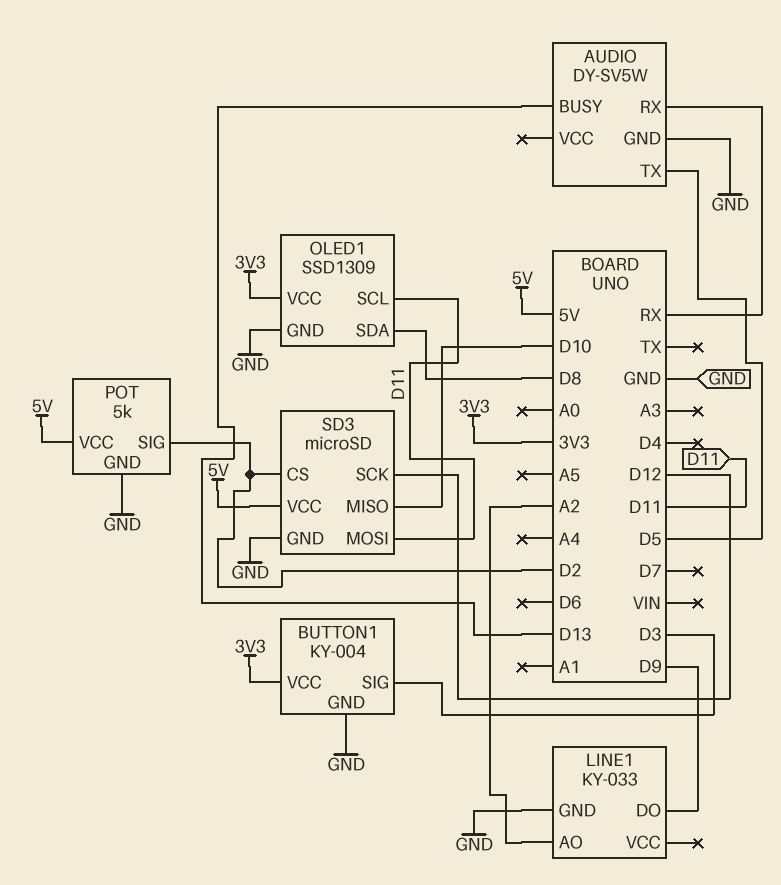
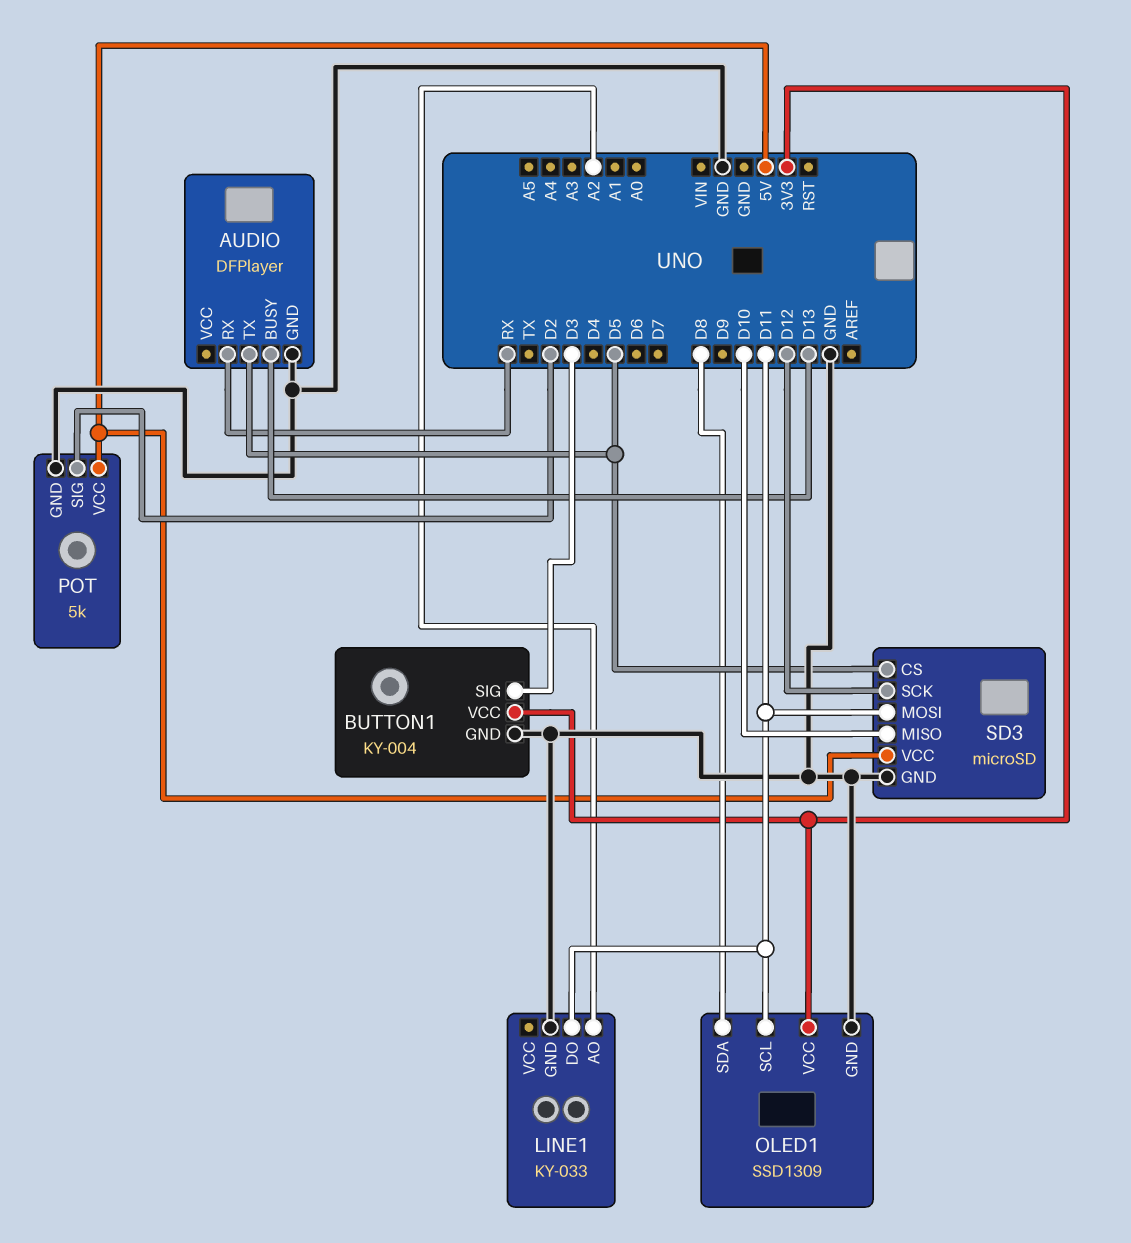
AUDIO: DY-SV5W -> DFPlayer
LINE1 pin DO: D9 -> D11
SD3 pin CS: D2 -> D5

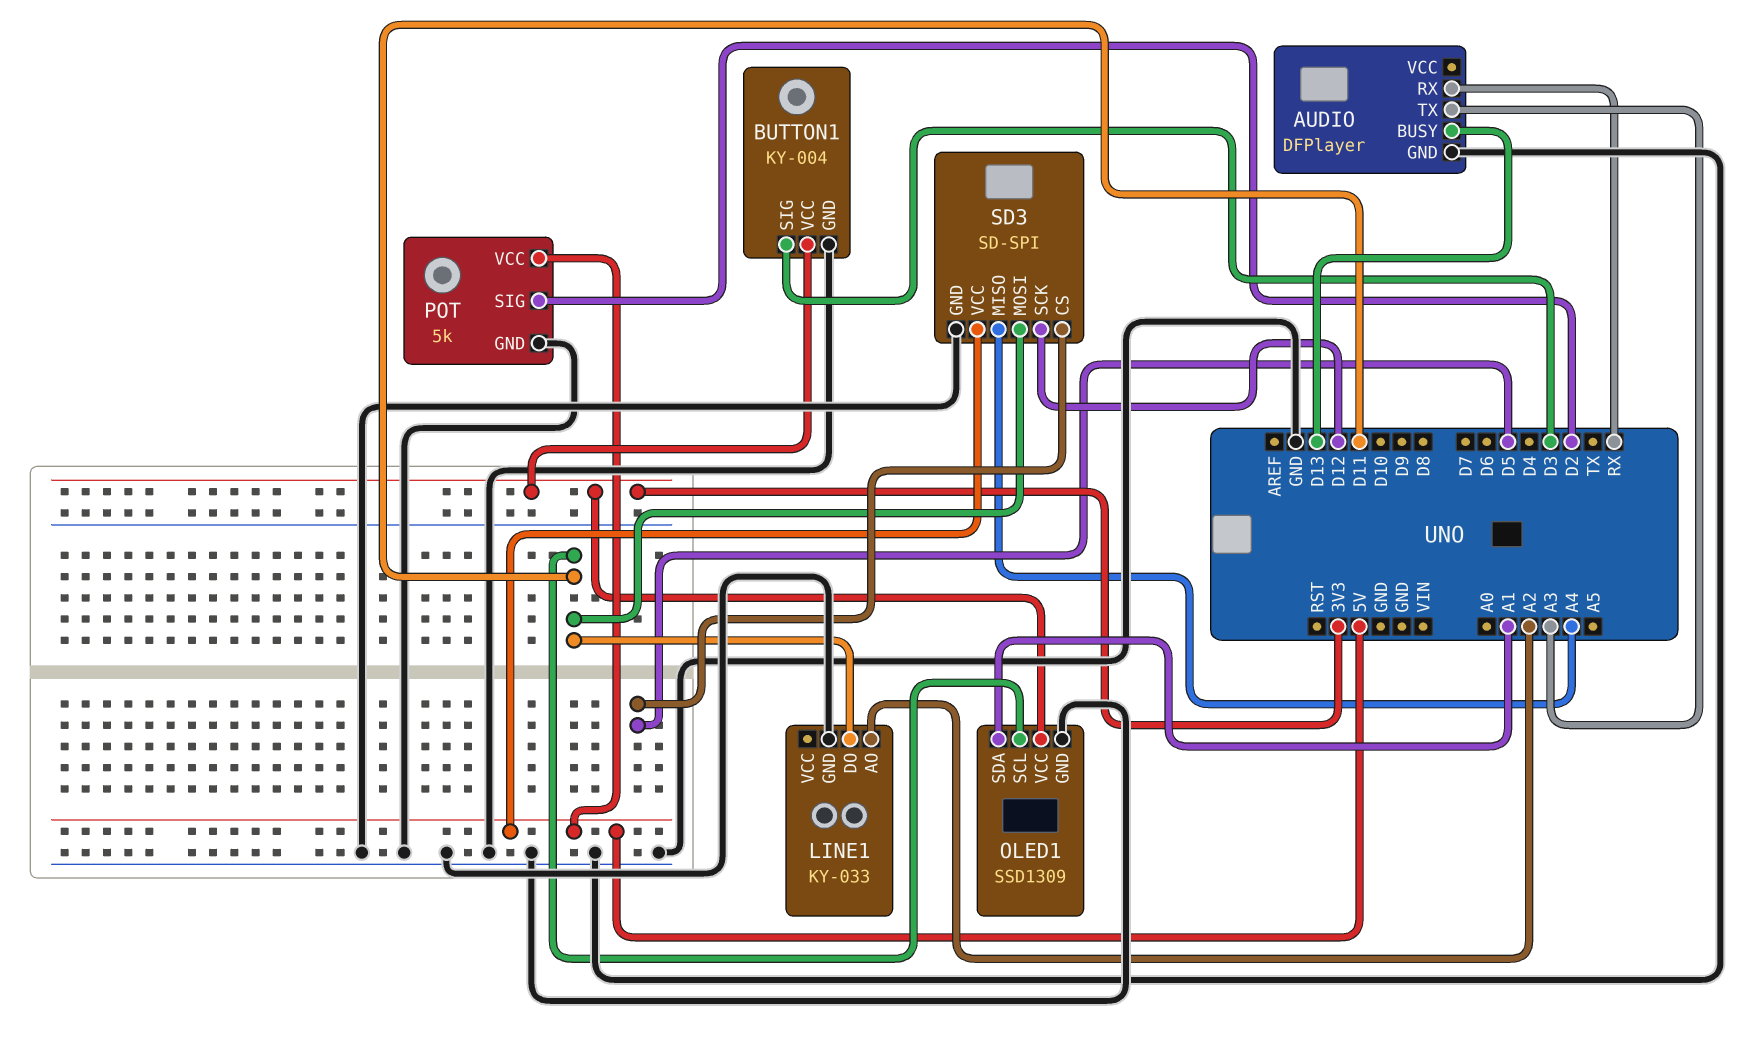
AUDIO pin TX: D5 -> A3
OLED1 pin SDA: D8 -> A1
SD3: microSD -> SD-SPI
SD3 pin MISO: D10 -> A4

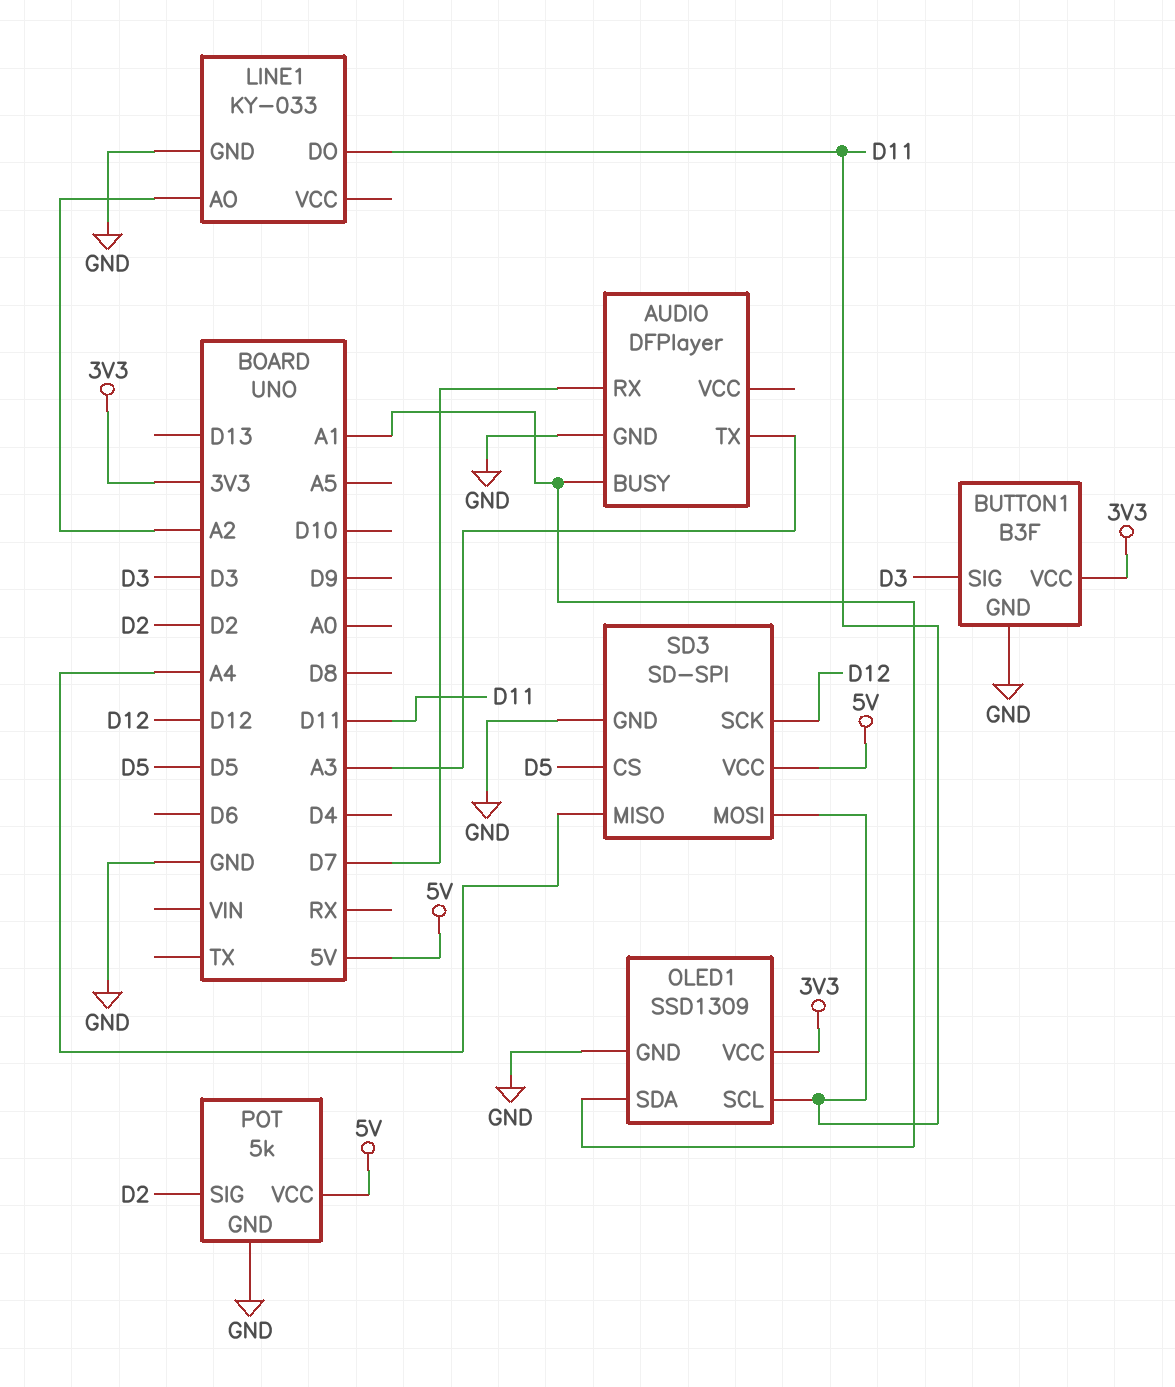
AUDIO pin BUSY: D13 -> A1
AUDIO pin RX: RX -> D7
BUTTON1: KY-004 -> B3F

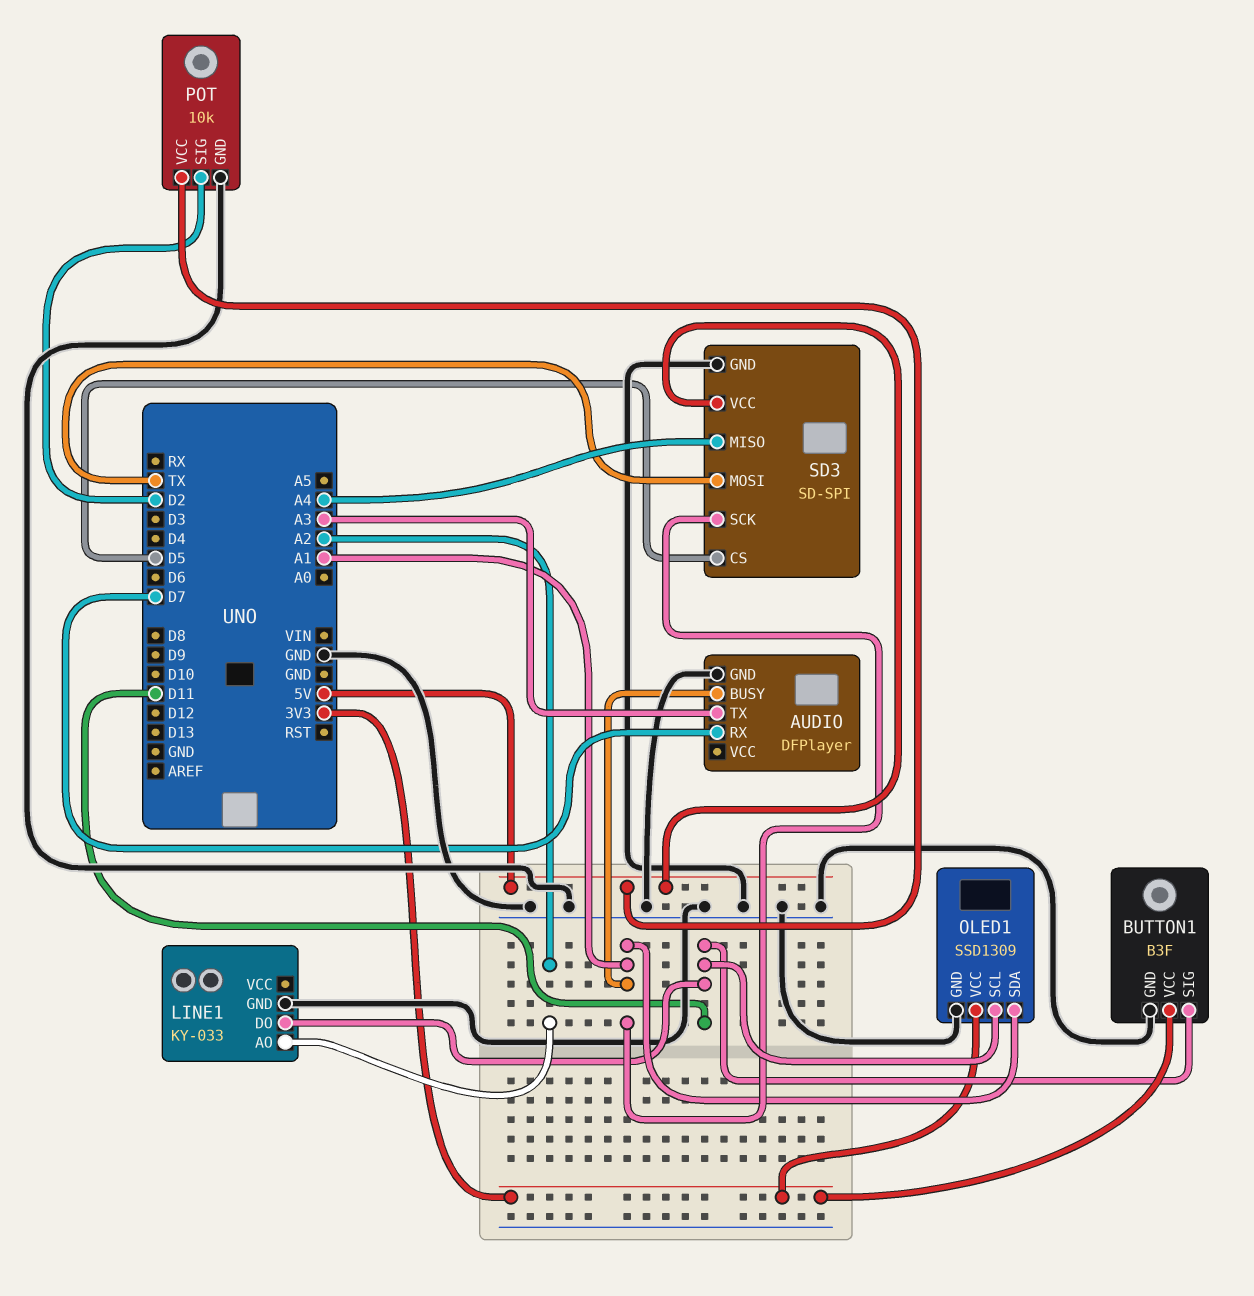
BUTTON1 pin SIG: D3 -> D11
POT: 5k -> 10k
SD3 pin MOSI: D11 -> TX
SD3 pin SCK: D12 -> A1

